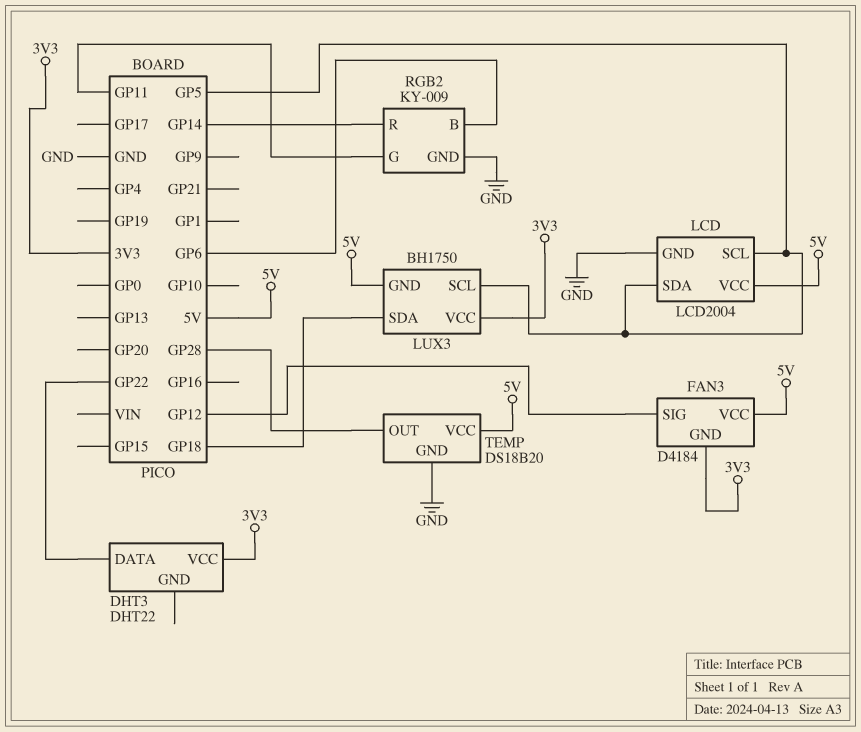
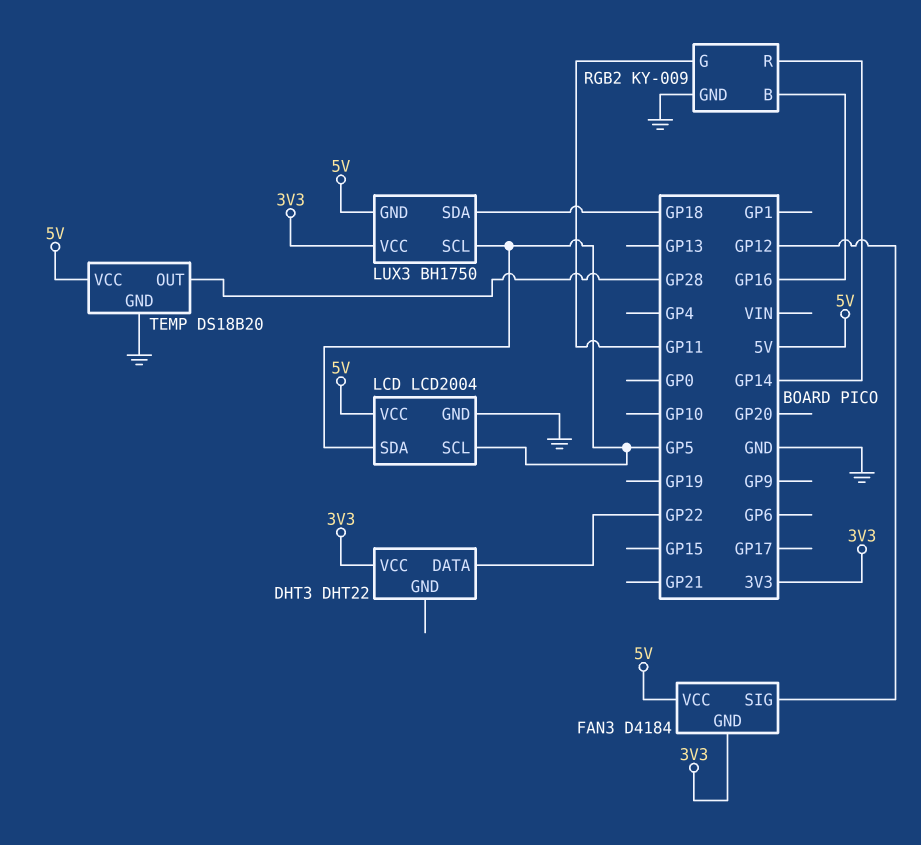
RGB2 pin B: GP6 -> GP16

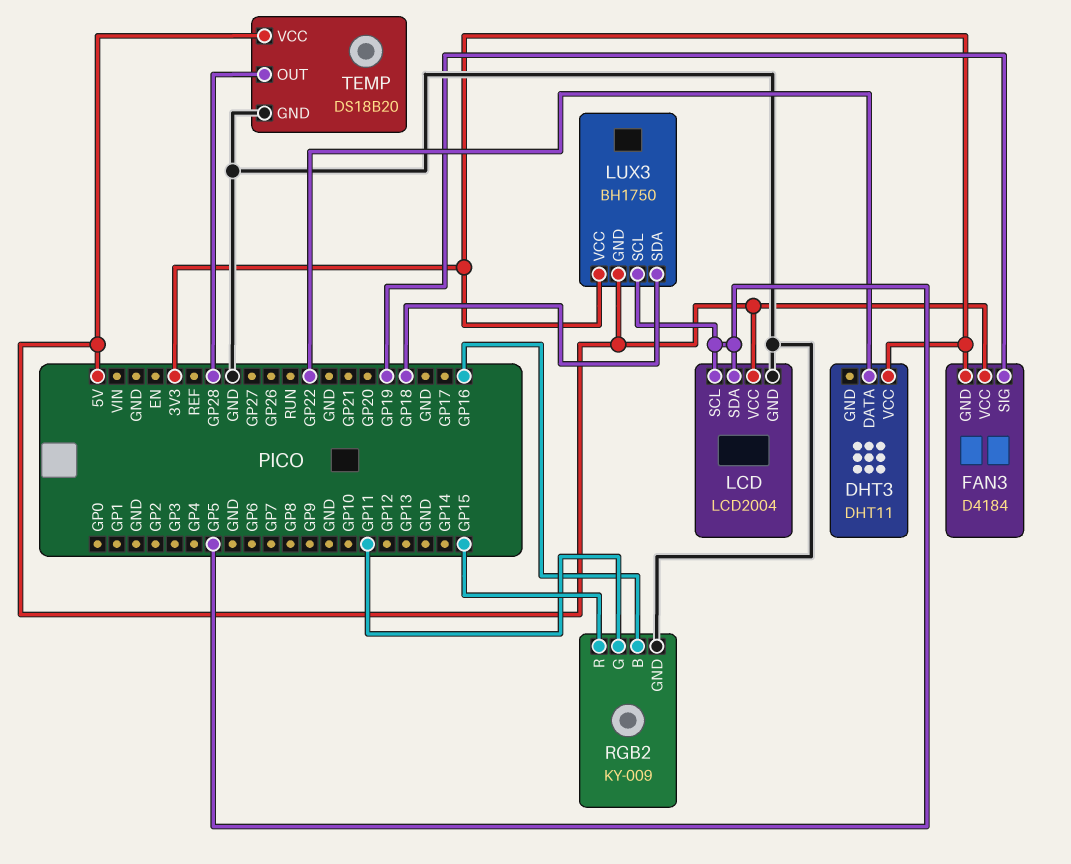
DHT3: DHT22 -> DHT11
FAN3 pin SIG: GP12 -> GP19
RGB2 pin R: GP14 -> GP15

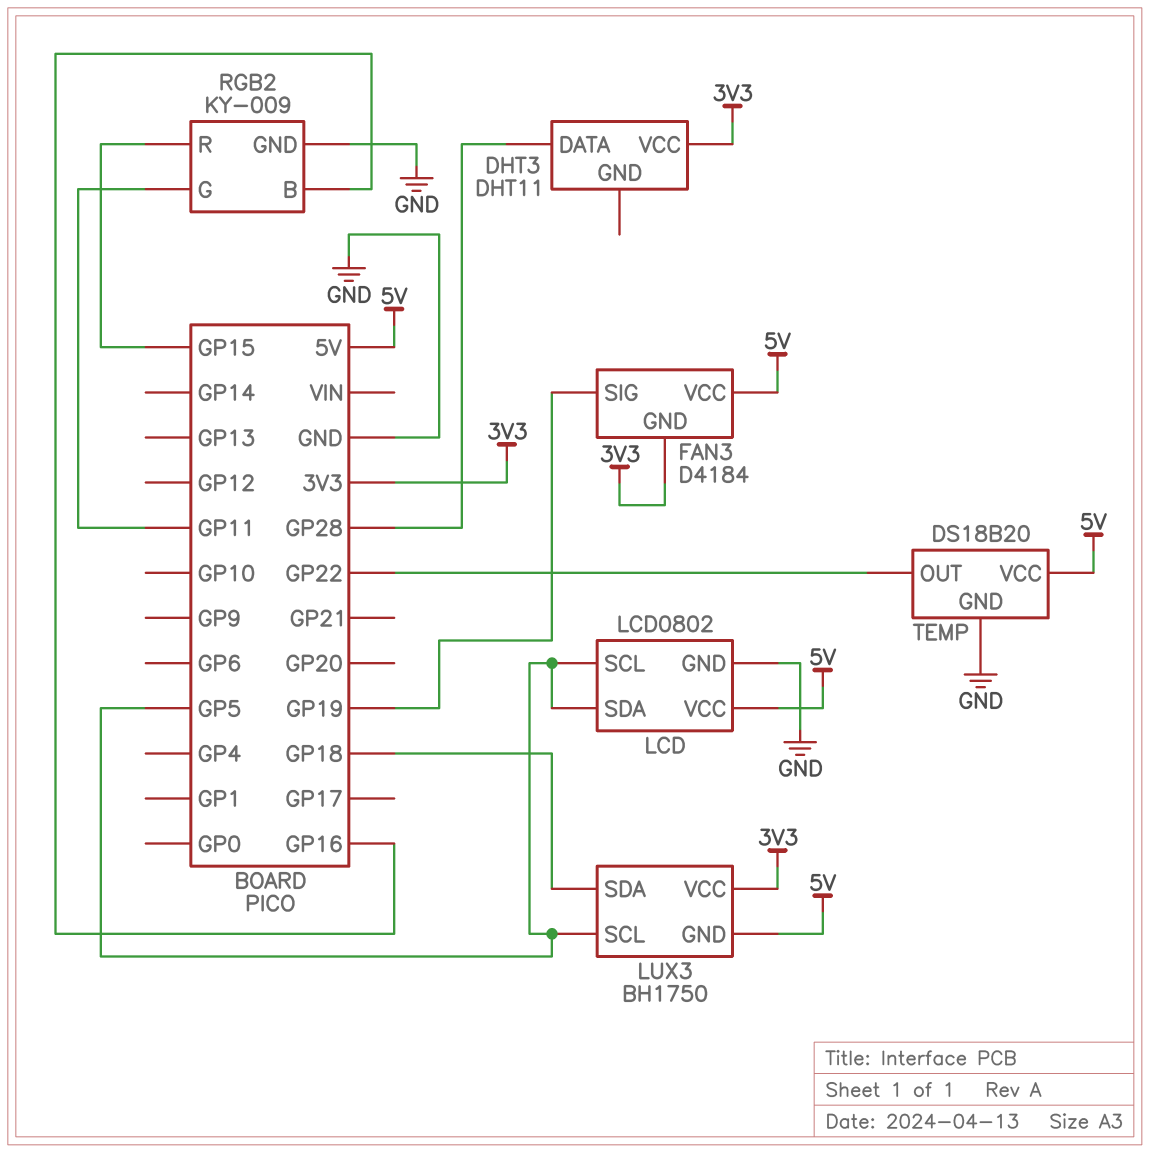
DHT3 pin DATA: GP22 -> GP28
LCD: LCD2004 -> LCD0802
TEMP pin OUT: GP28 -> GP22

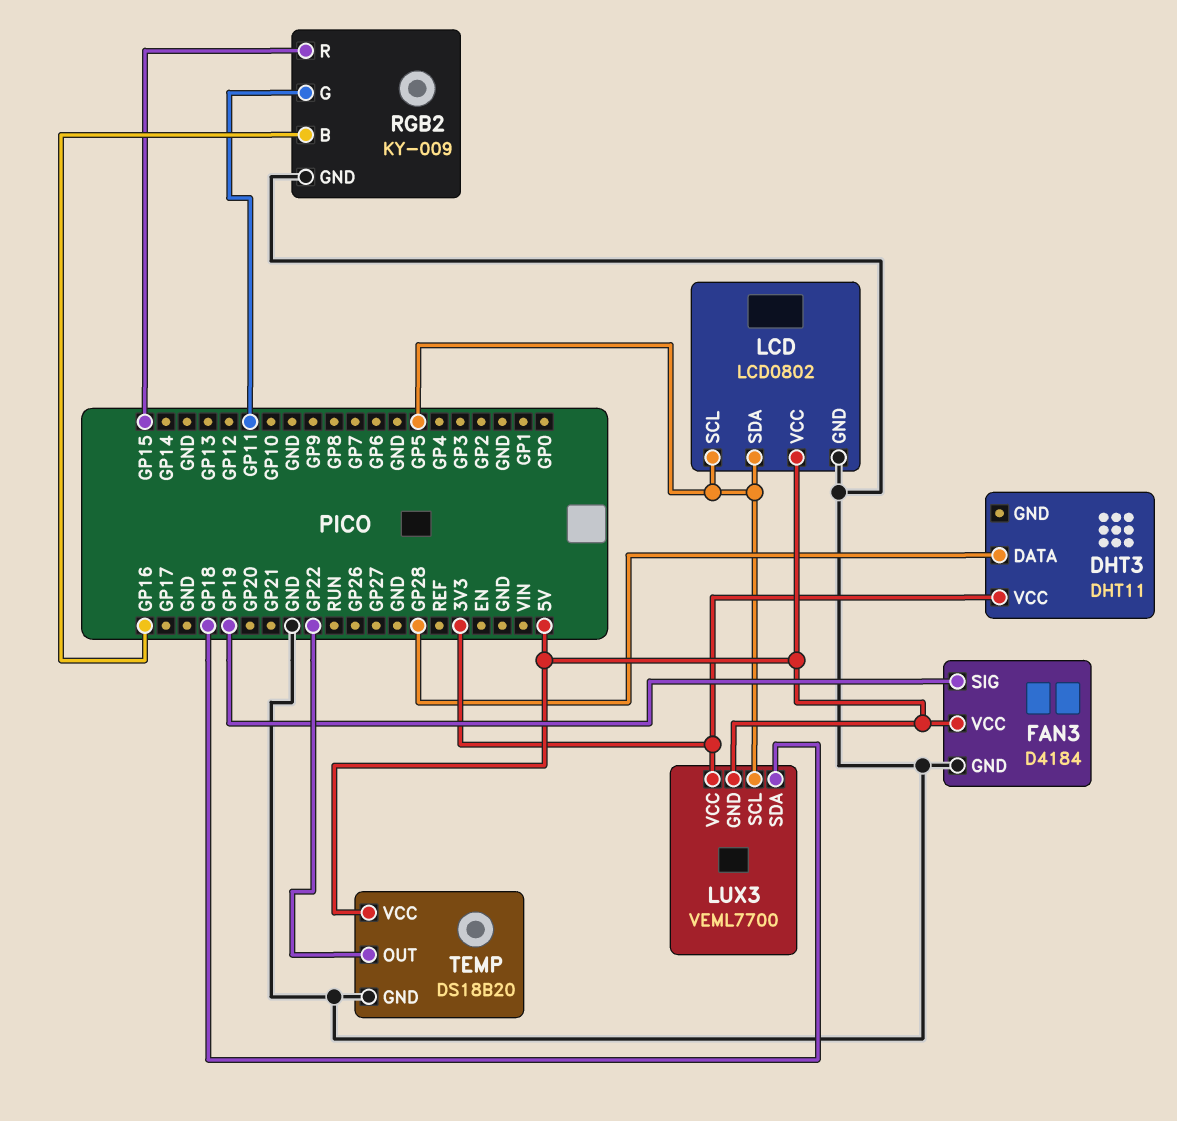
FAN3 pin GND: 3V3 -> GND
LUX3: BH1750 -> VEML7700

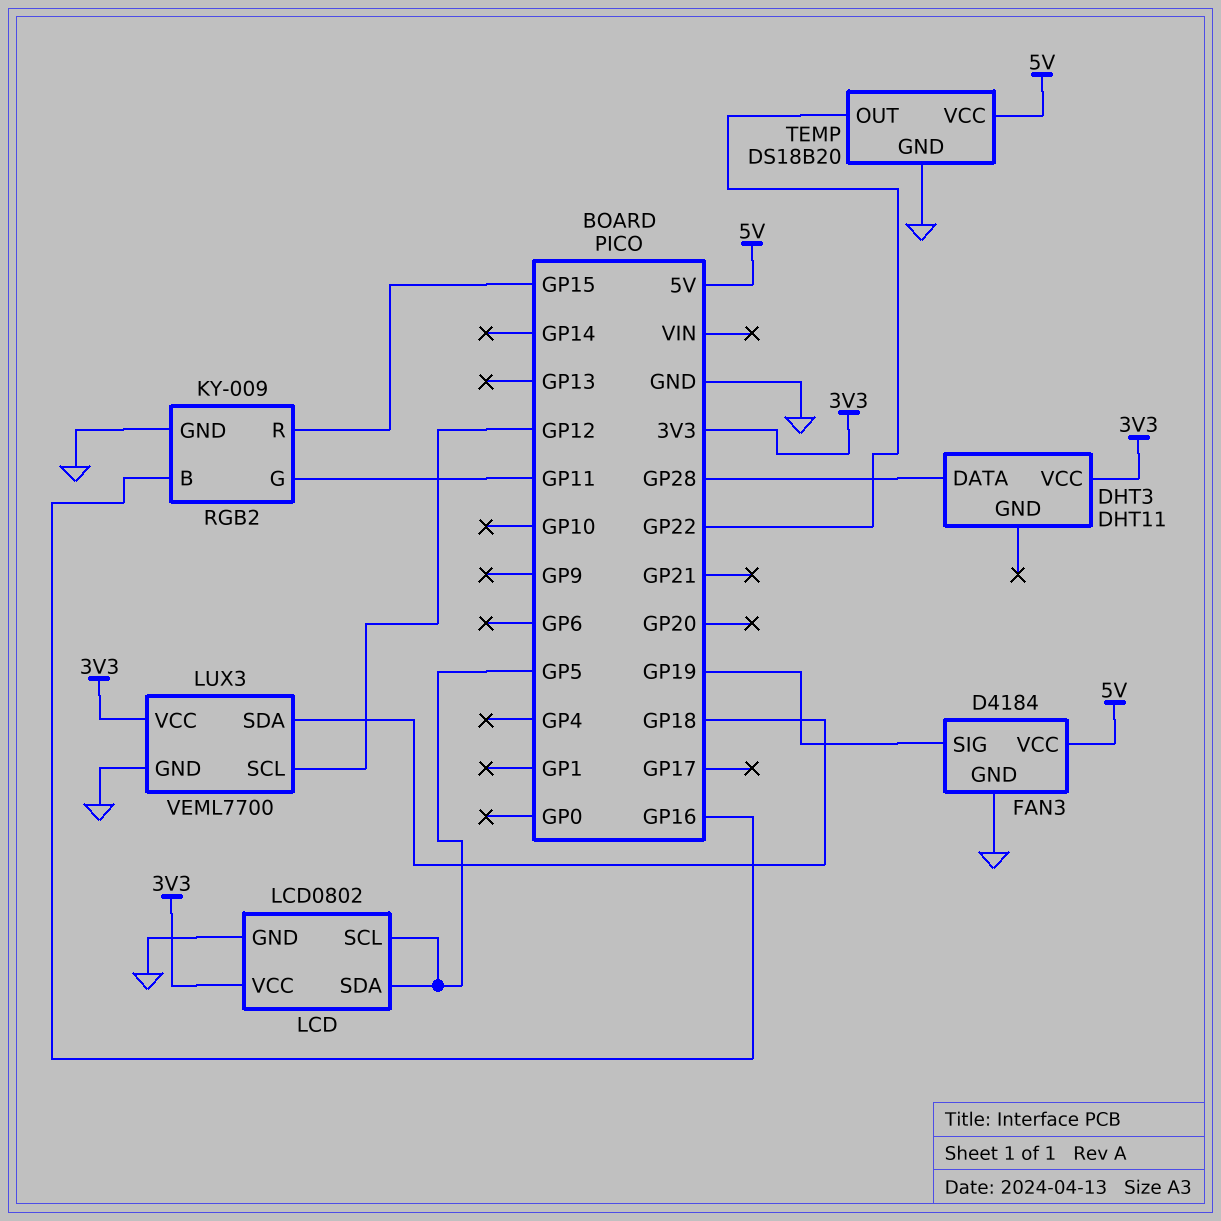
LCD pin VCC: 5V -> 3V3
LUX3 pin GND: 5V -> GND
LUX3 pin SCL: GP5 -> GP12

